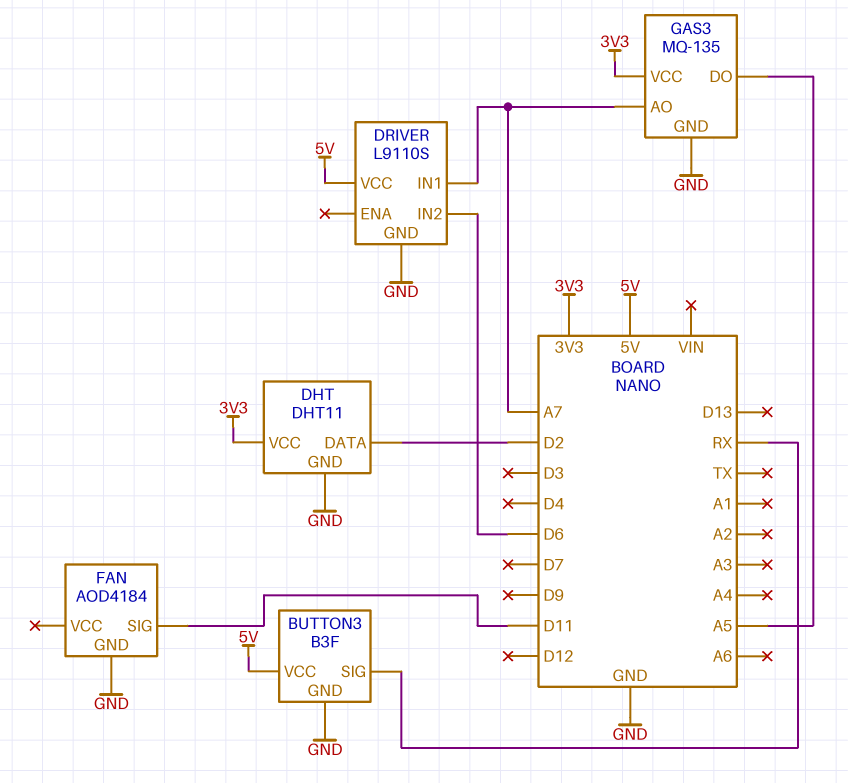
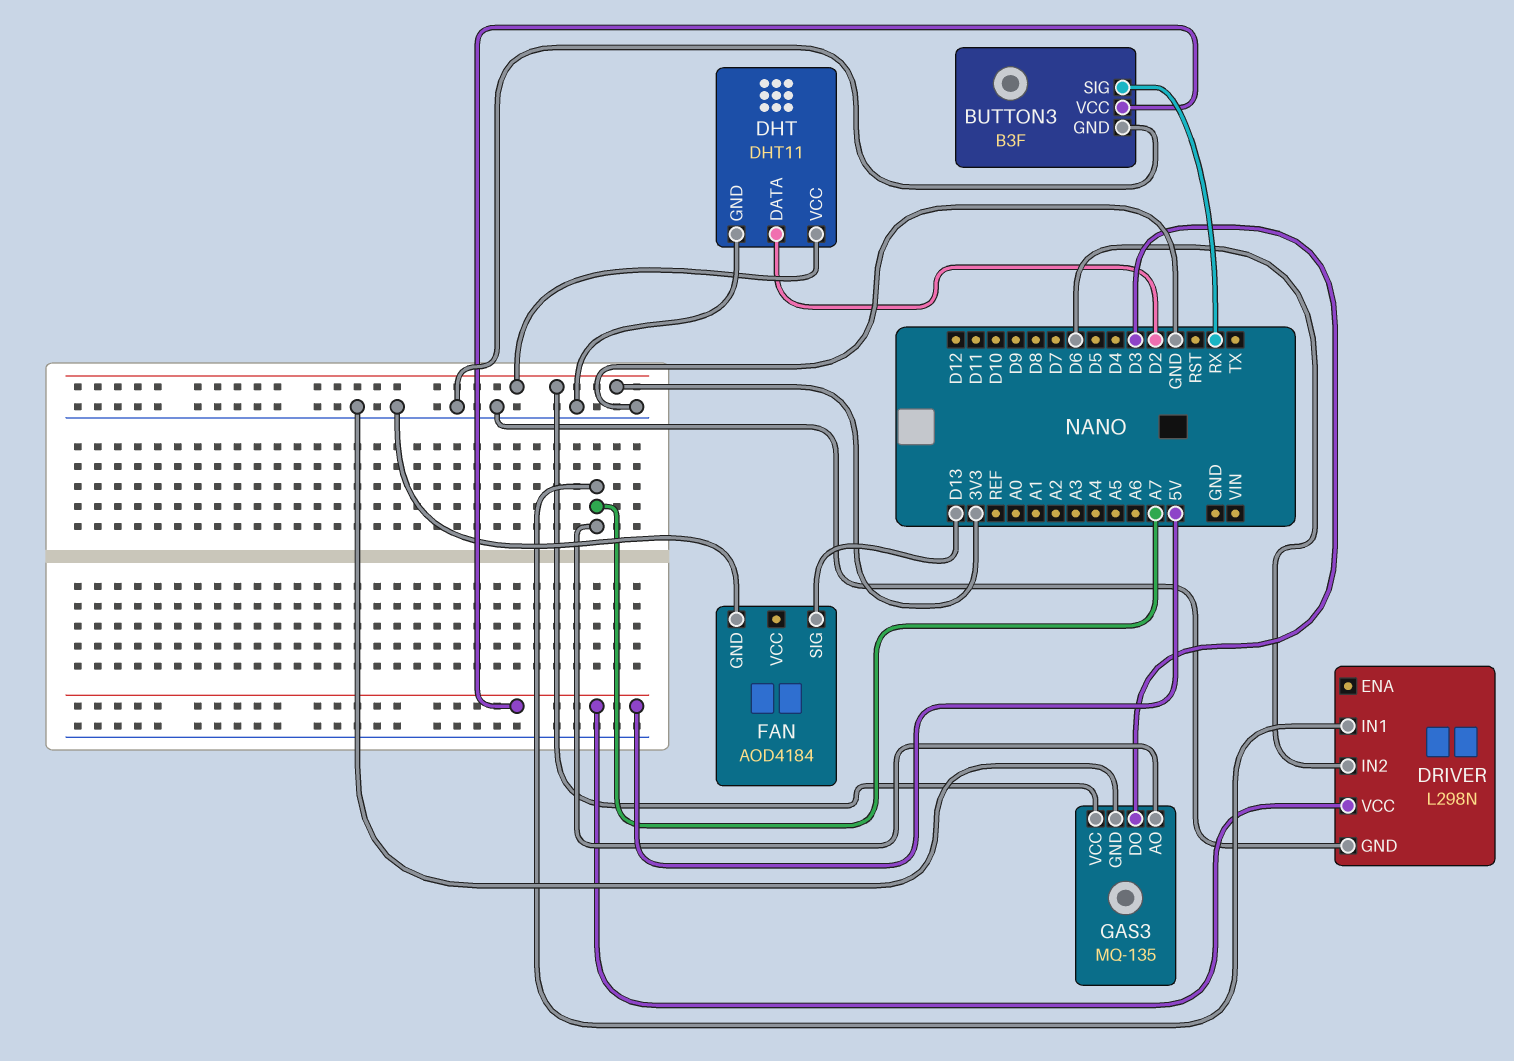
DRIVER: L9110S -> L298N
FAN pin SIG: D11 -> D13
GAS3 pin DO: A5 -> D3

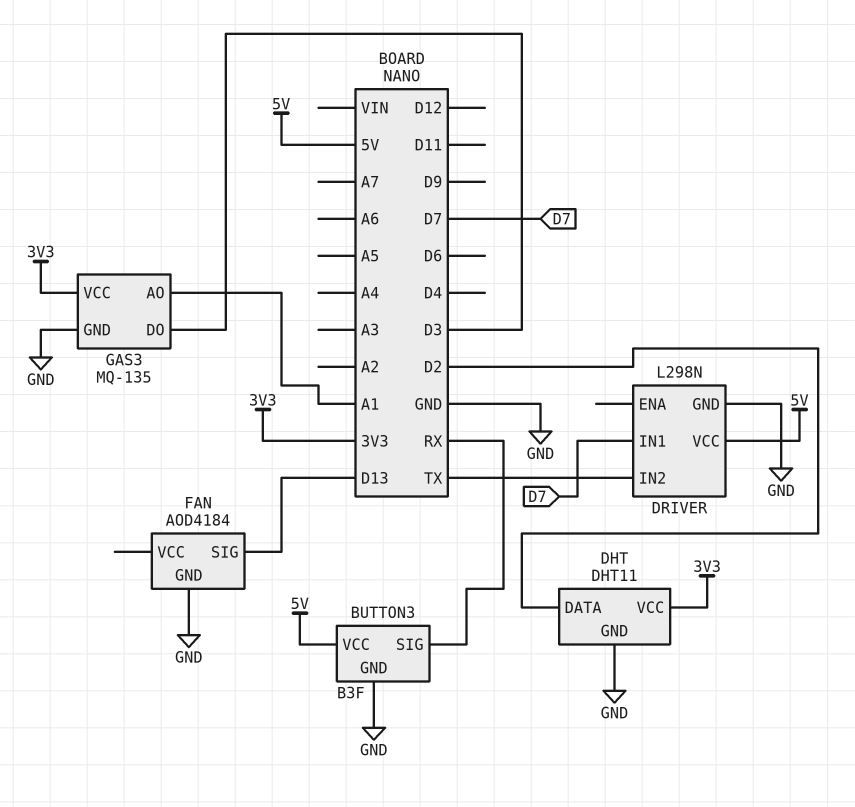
DRIVER pin IN1: A7 -> D7
DRIVER pin IN2: D6 -> TX
GAS3 pin AO: A7 -> A1

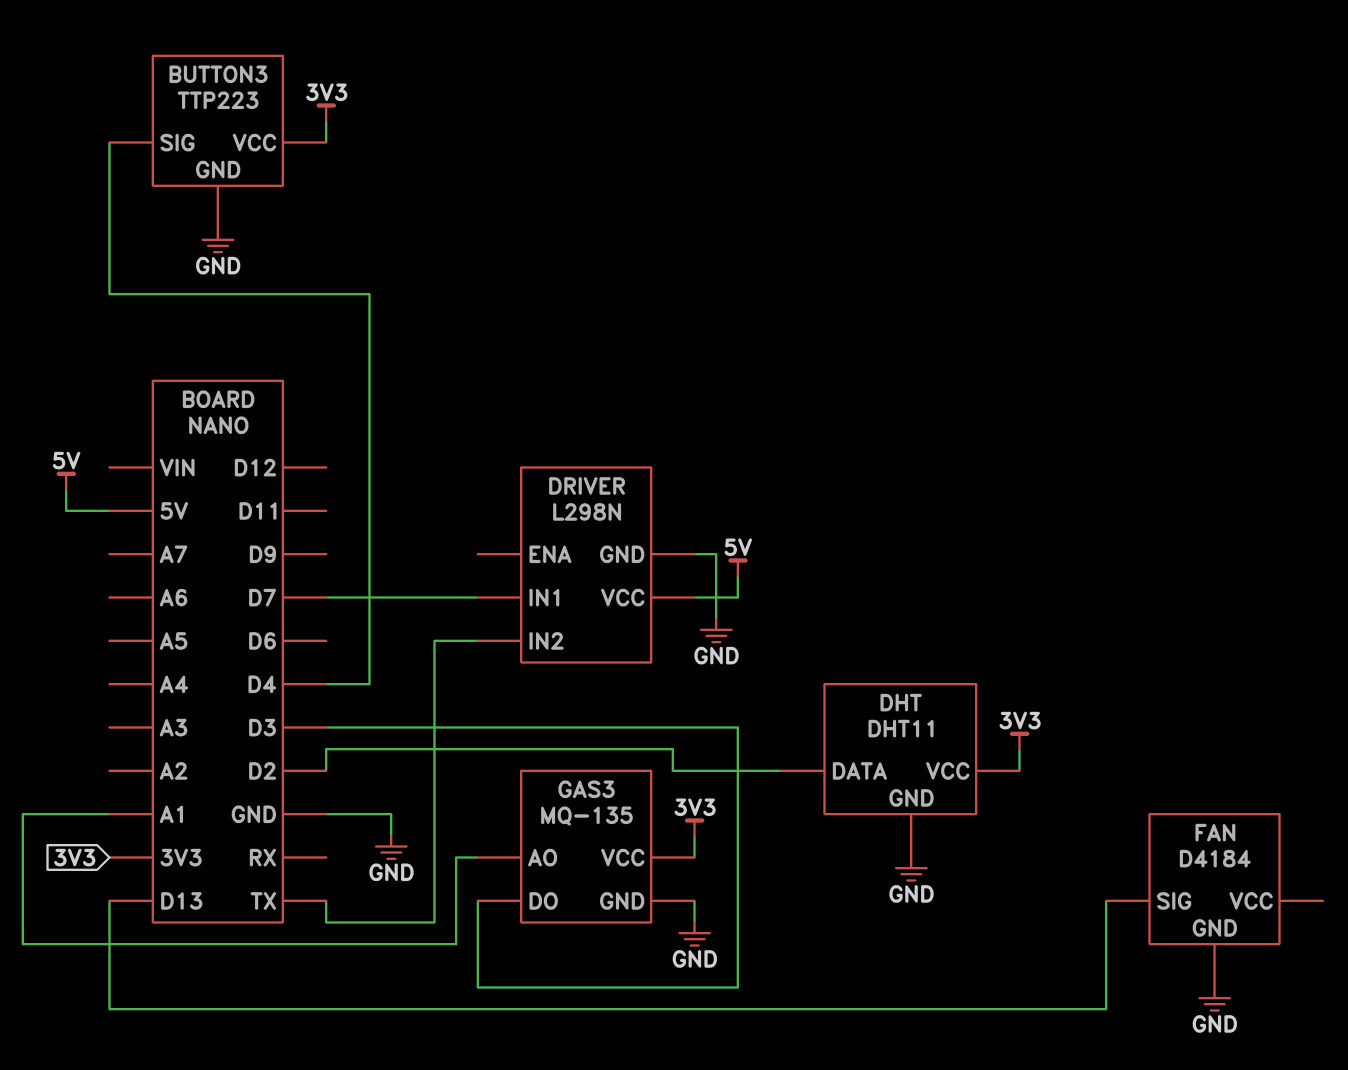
BUTTON3: B3F -> TTP223
BUTTON3 pin SIG: RX -> D4
BUTTON3 pin VCC: 5V -> 3V3
FAN: AOD4184 -> D4184

